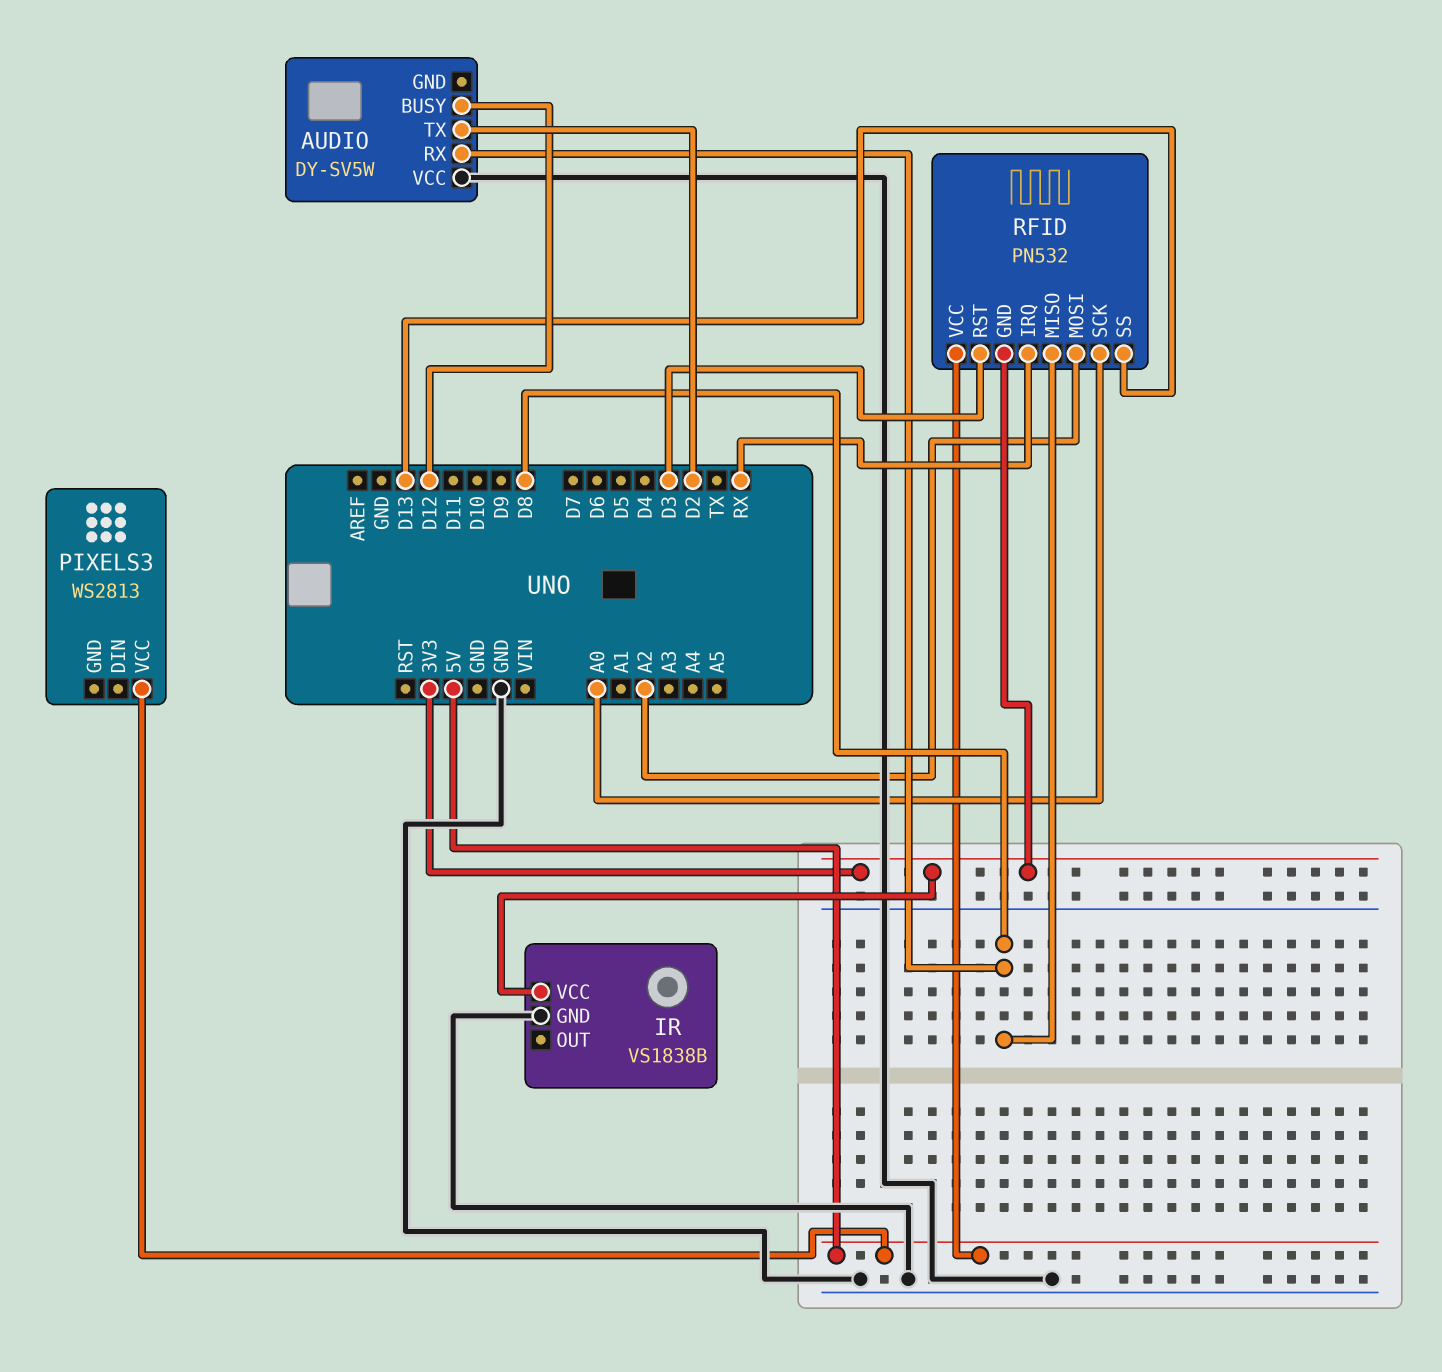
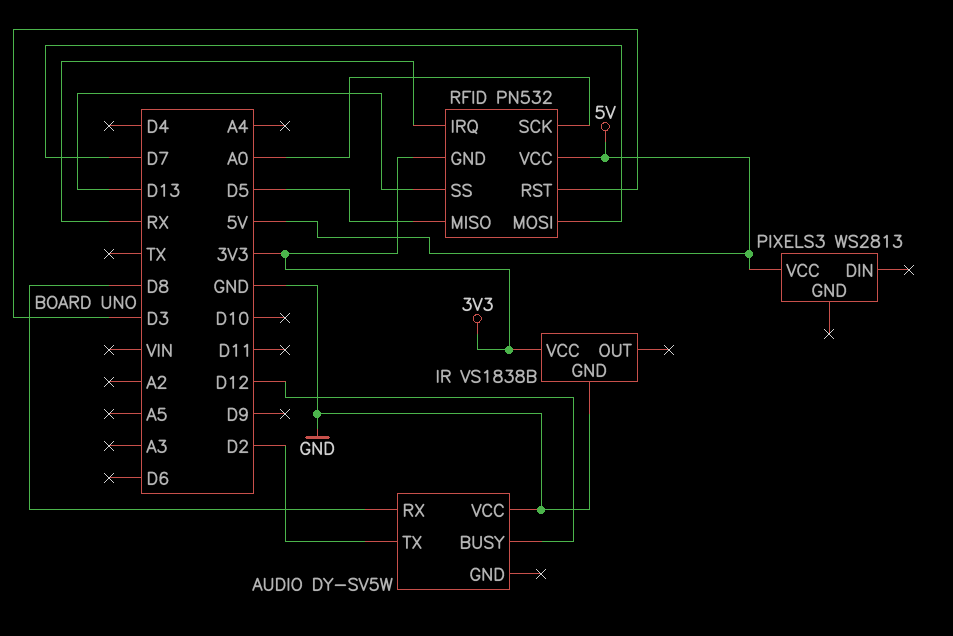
RFID pin MISO: D8 -> D5
RFID pin MOSI: A2 -> D7

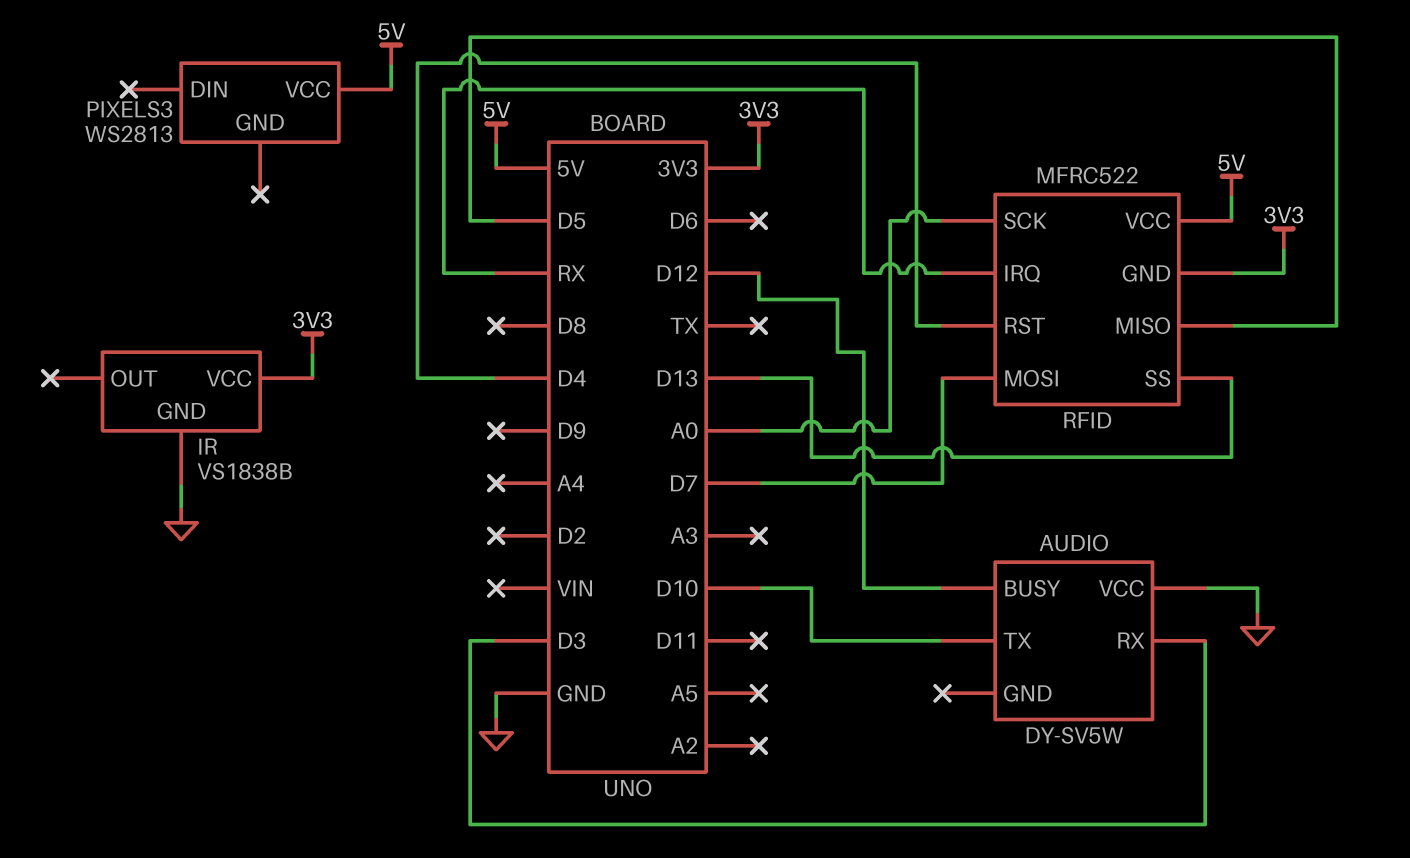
AUDIO pin RX: D8 -> D3
AUDIO pin TX: D2 -> D10
RFID: PN532 -> MFRC522
RFID pin RST: D3 -> D4

